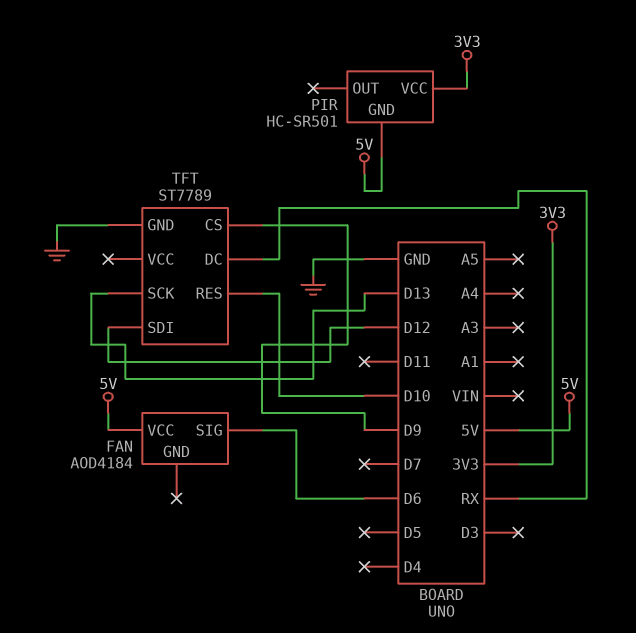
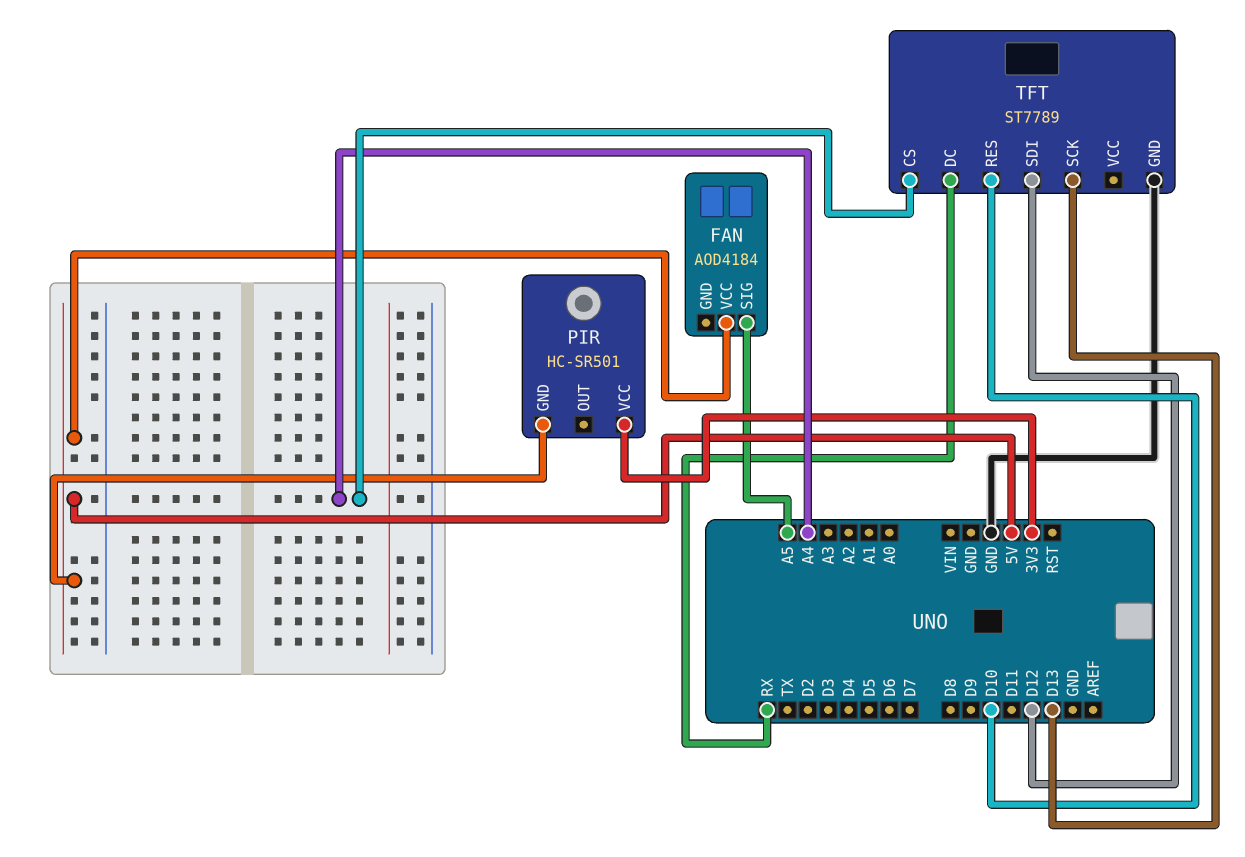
FAN pin SIG: D6 -> A5
TFT pin CS: D9 -> A4

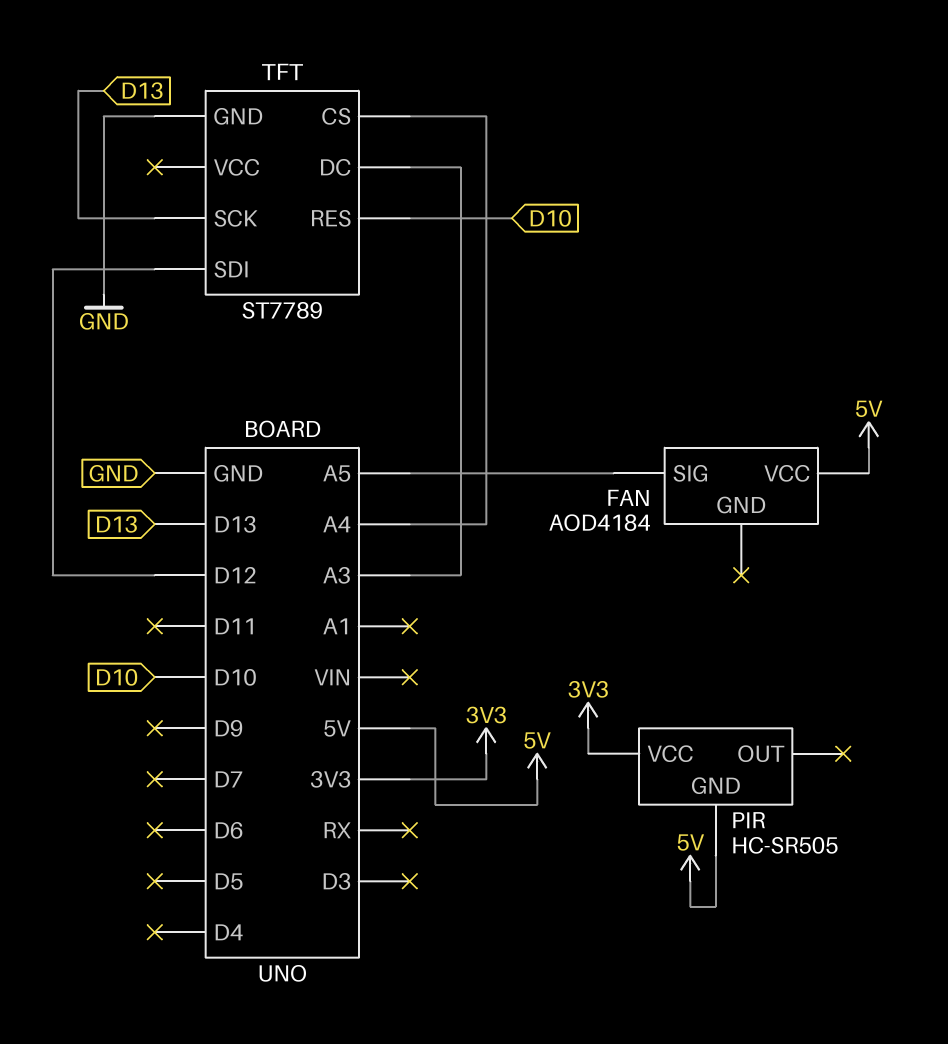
PIR: HC-SR501 -> HC-SR505
TFT pin DC: RX -> A3

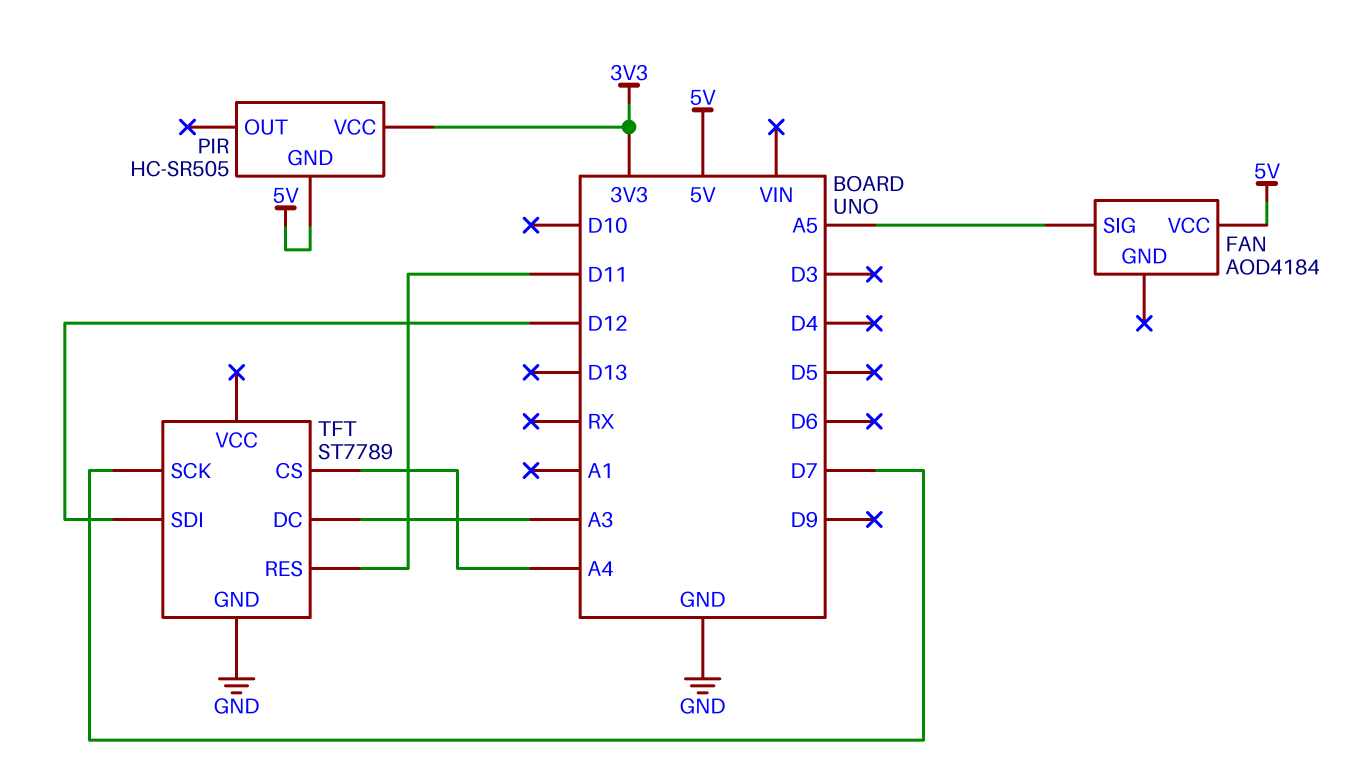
TFT pin RES: D10 -> D11
TFT pin SCK: D13 -> D7

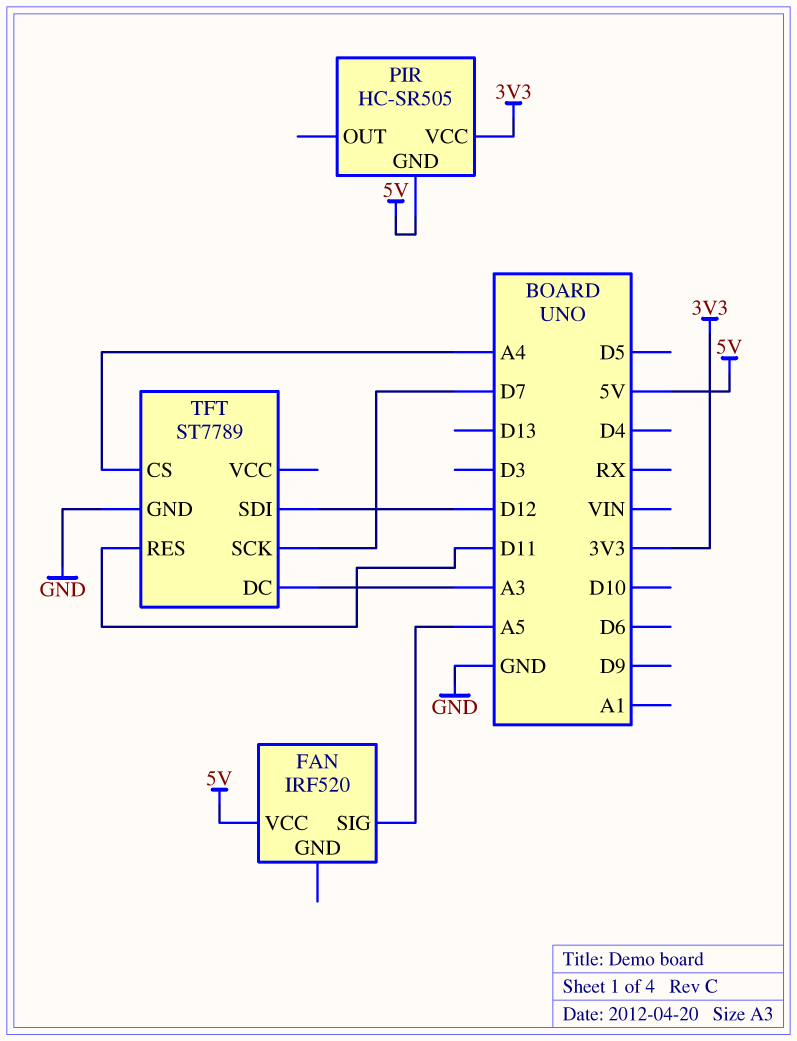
FAN: AOD4184 -> IRF520

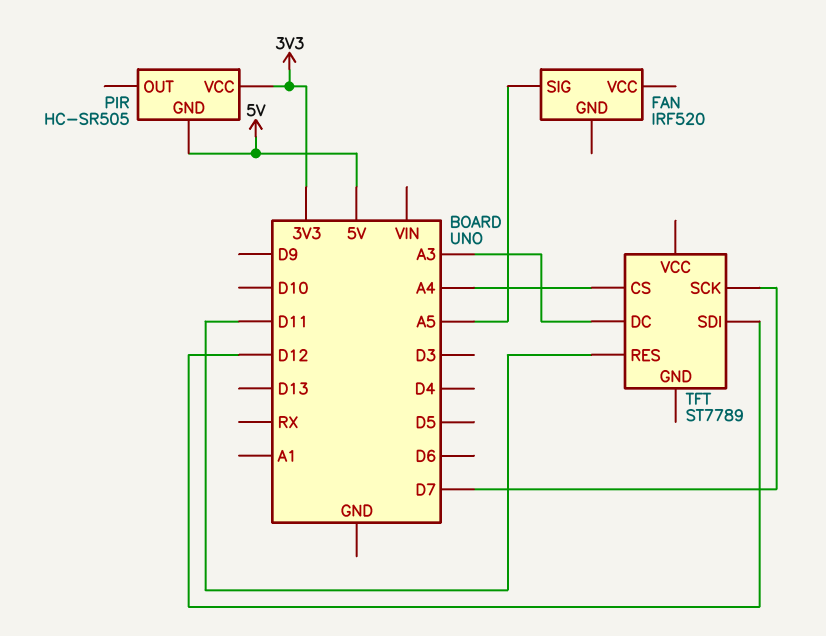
FAN pin VCC: 5V -> none
TFT pin GND: GND -> none

